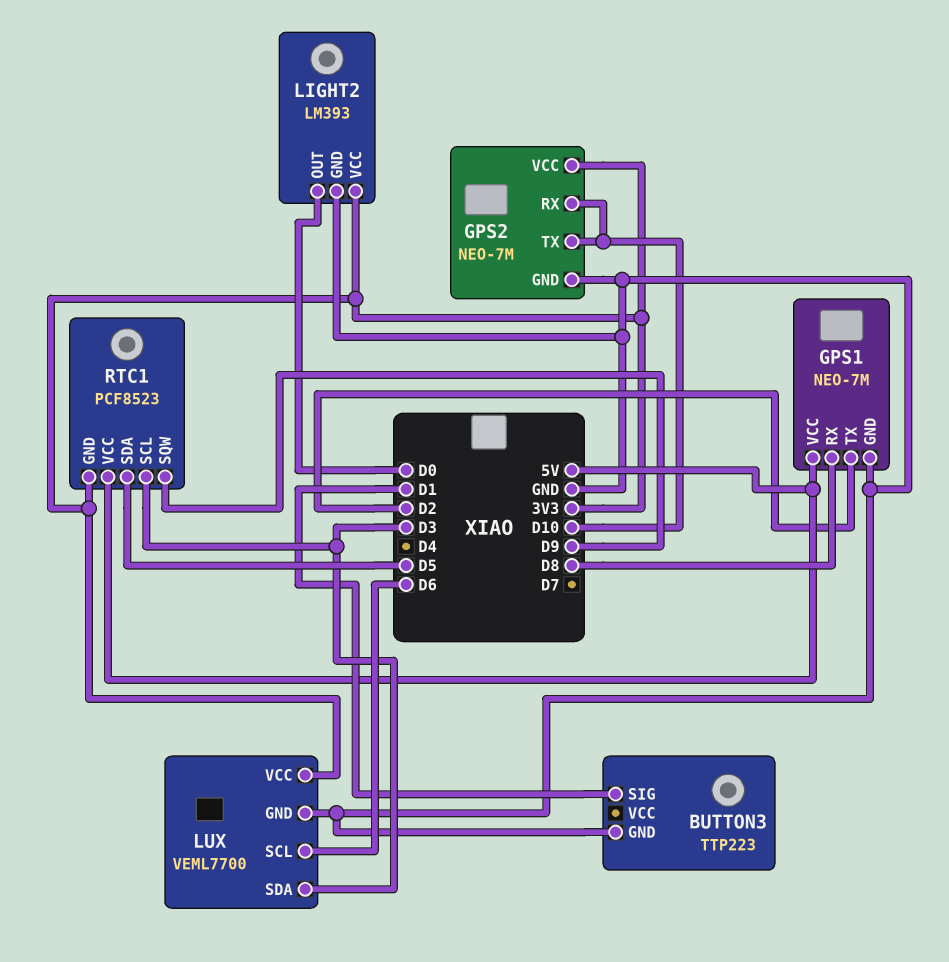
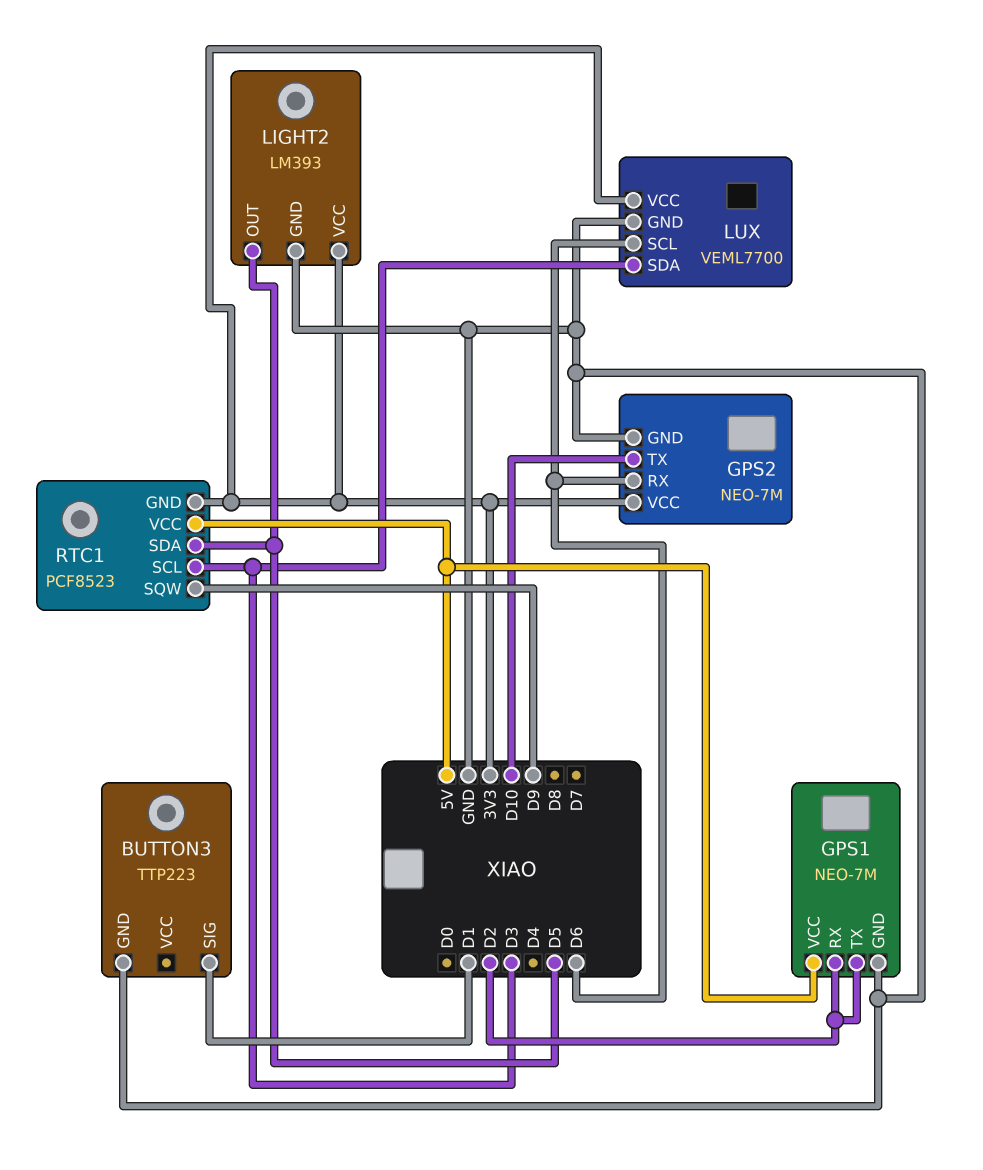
GPS1 pin RX: D8 -> D2
GPS2 pin RX: D10 -> D6
LIGHT2 pin OUT: D0 -> D5

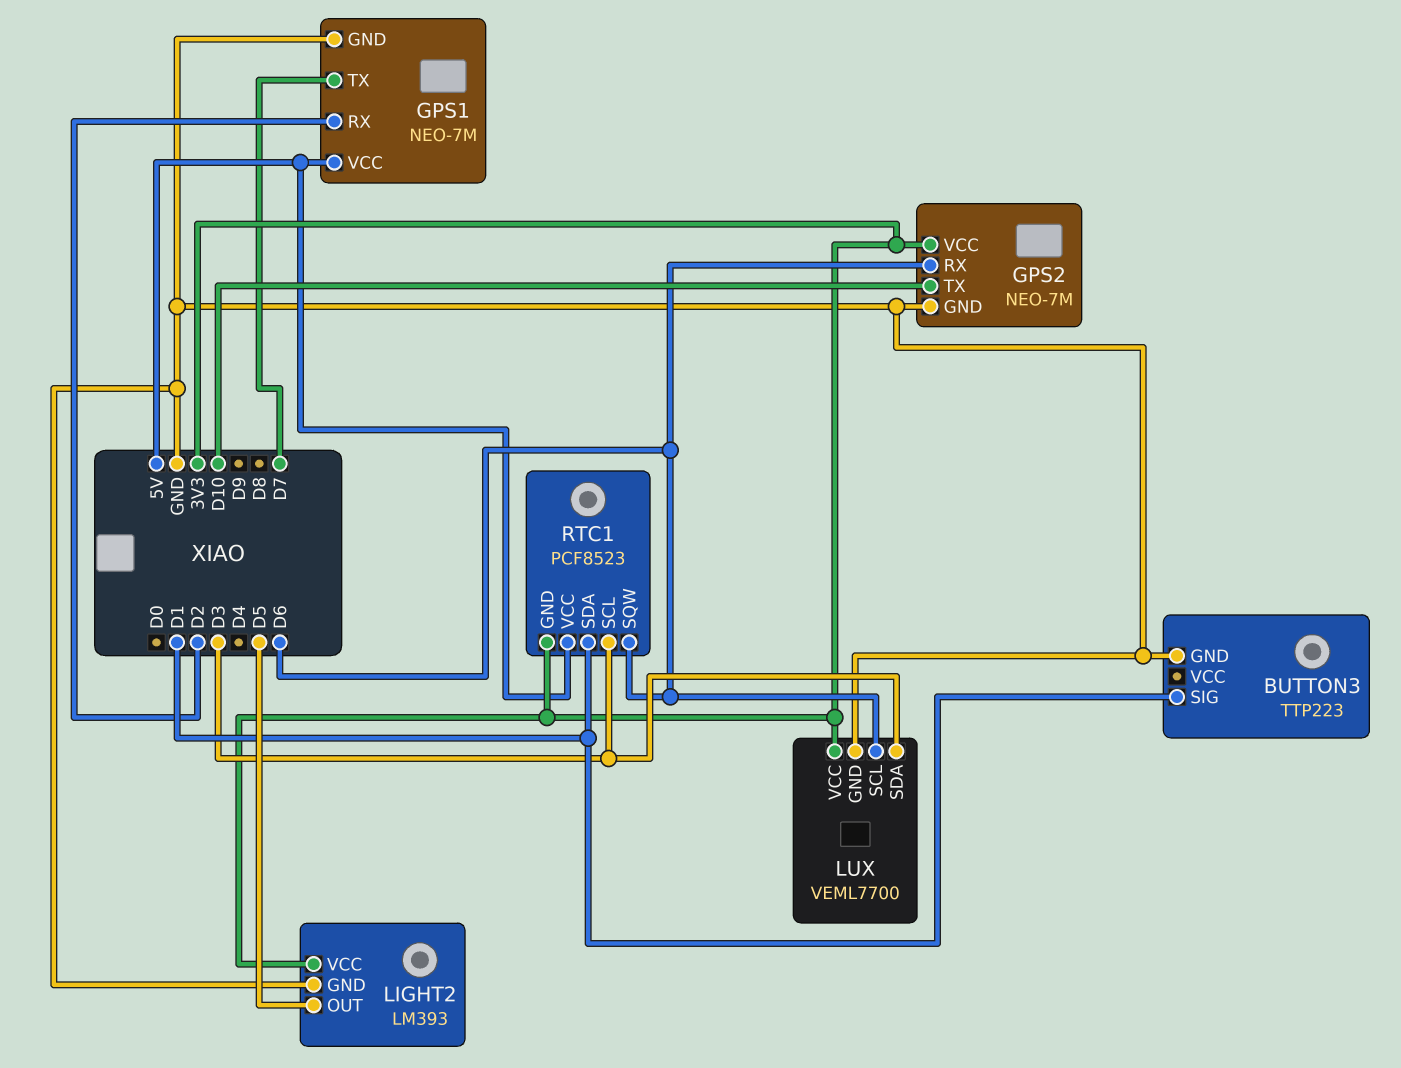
GPS1 pin TX: D2 -> D7
RTC1 pin SDA: D5 -> D1
RTC1 pin SQW: D9 -> D6

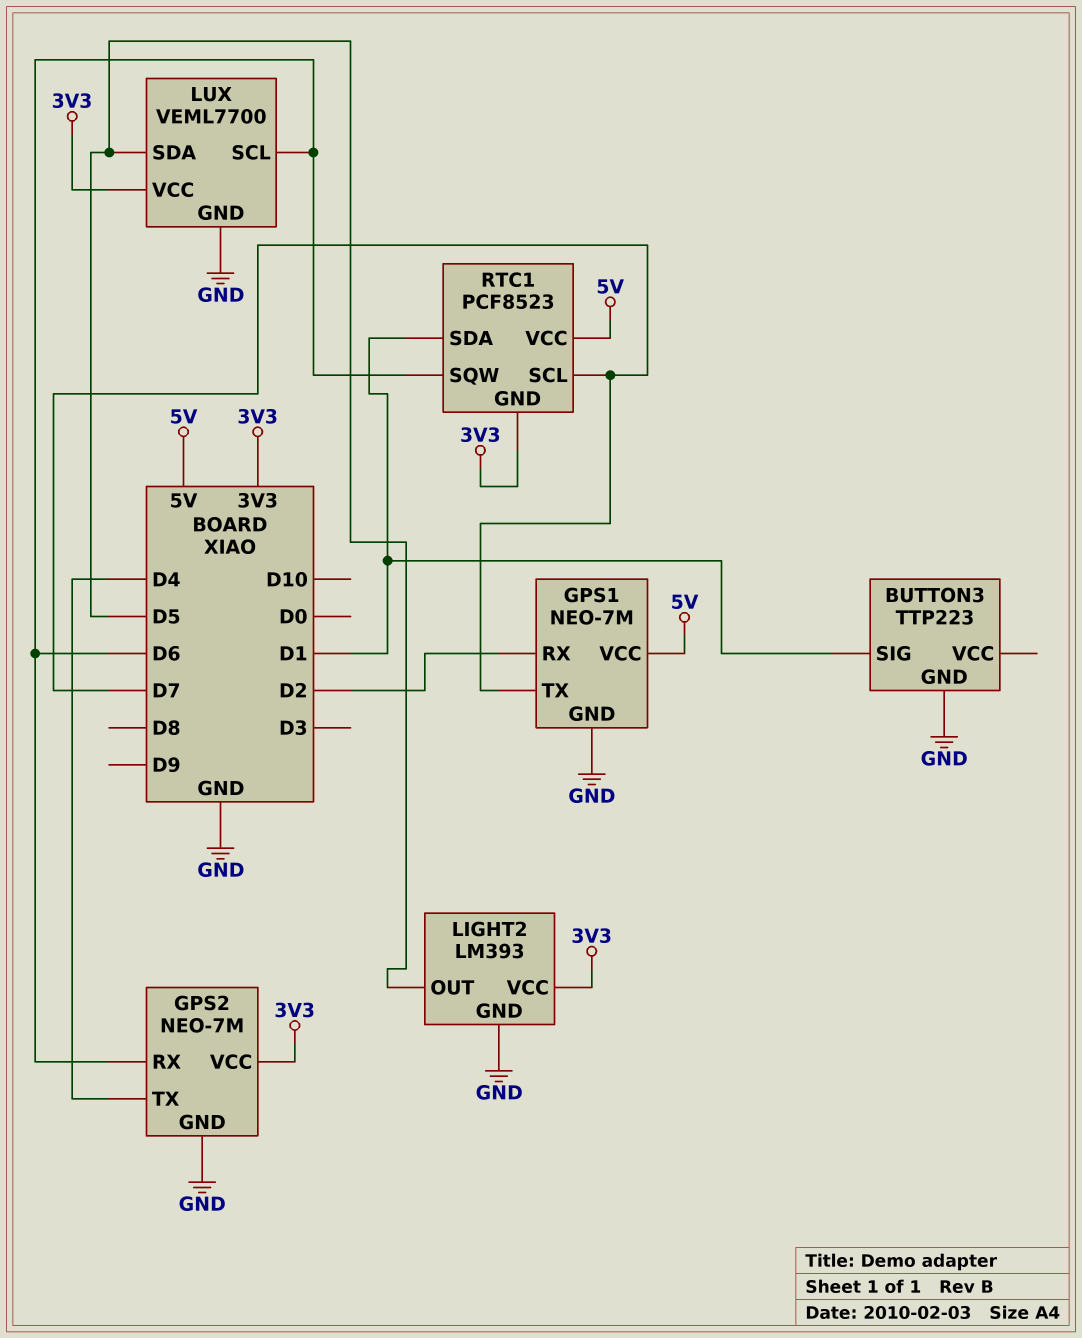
GPS2 pin TX: D10 -> D4
LUX pin SDA: D3 -> D5
RTC1 pin SCL: D3 -> D7

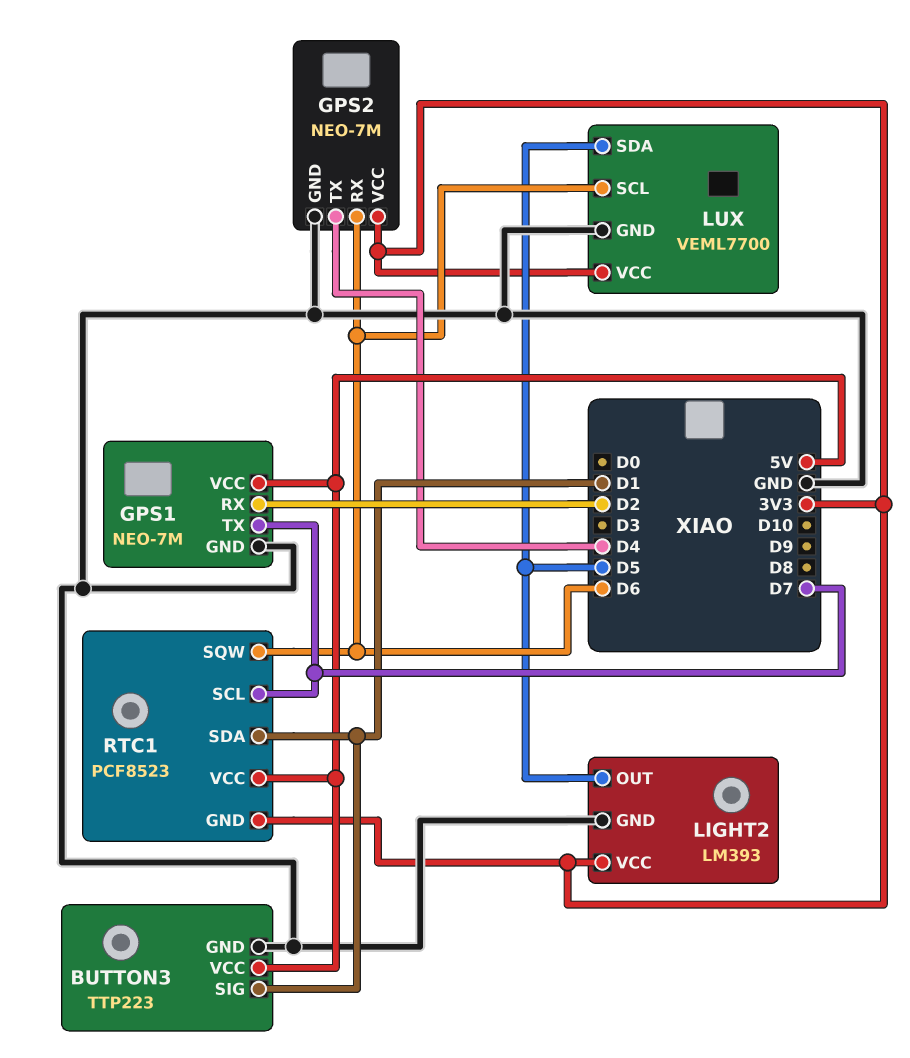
BUTTON3 pin VCC: none -> 5V

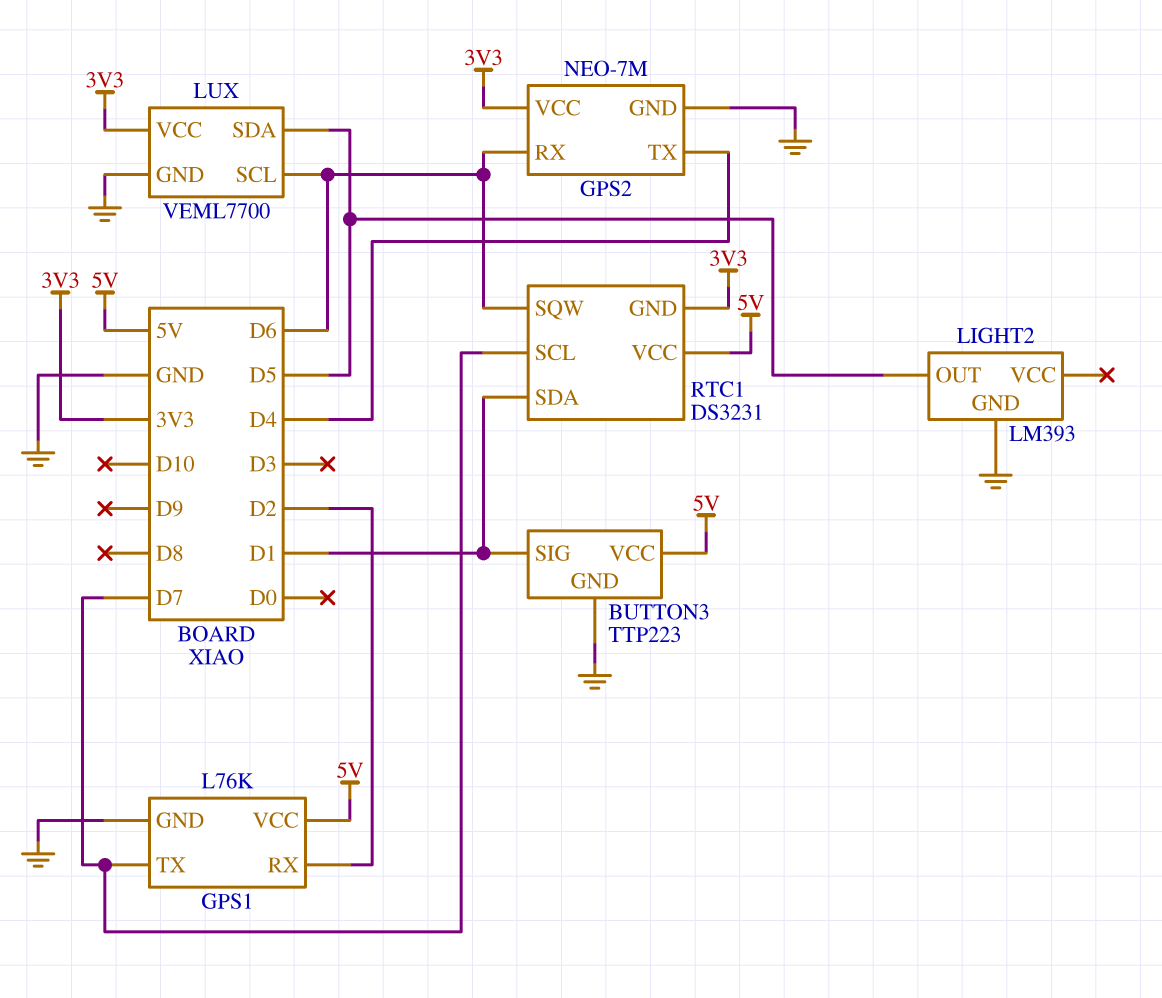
GPS1: NEO-7M -> L76K
LIGHT2 pin VCC: 3V3 -> none
RTC1: PCF8523 -> DS3231

